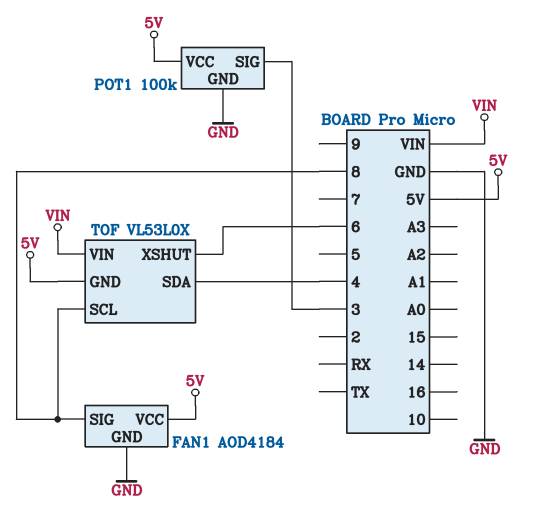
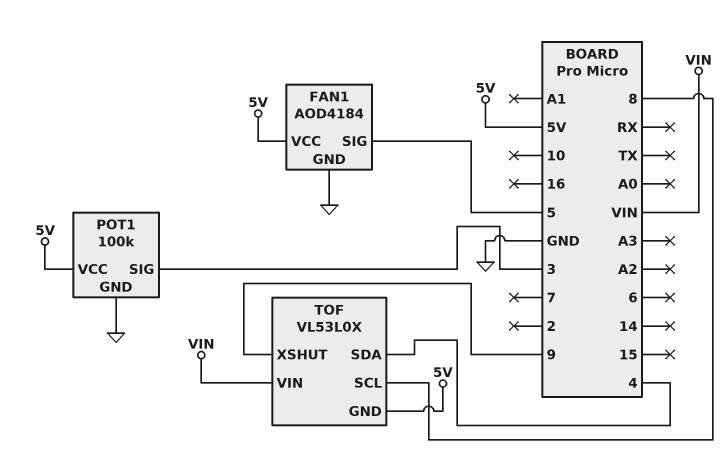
FAN1 pin SIG: 8 -> 5
TOF pin XSHUT: 6 -> 9

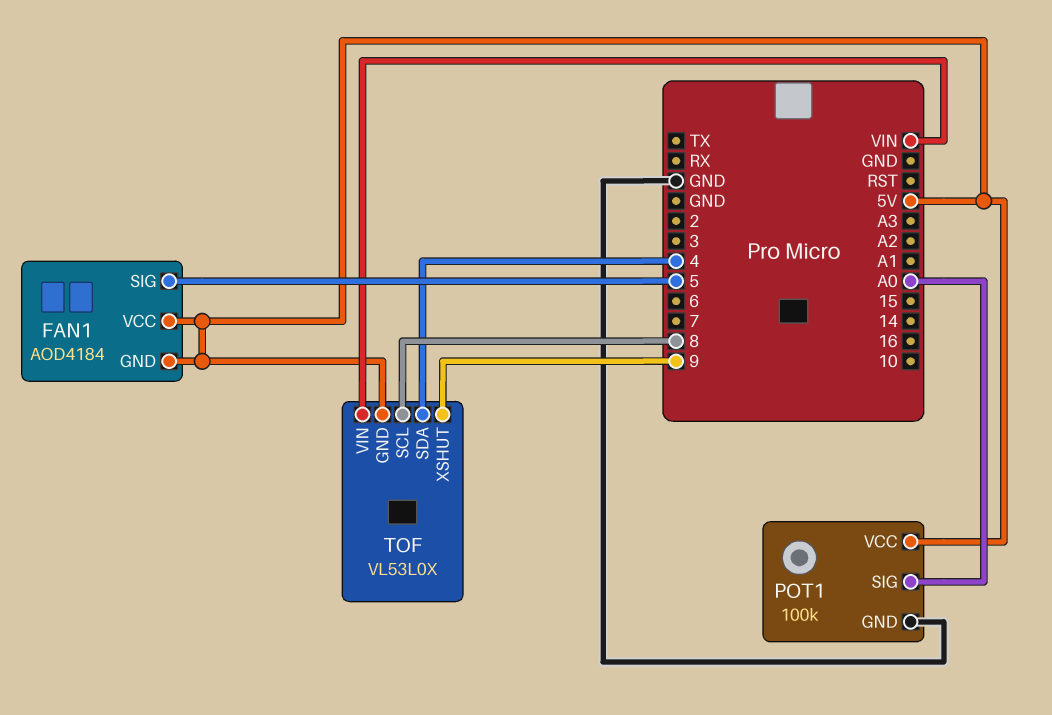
FAN1 pin GND: GND -> 5V
POT1 pin SIG: 3 -> A0

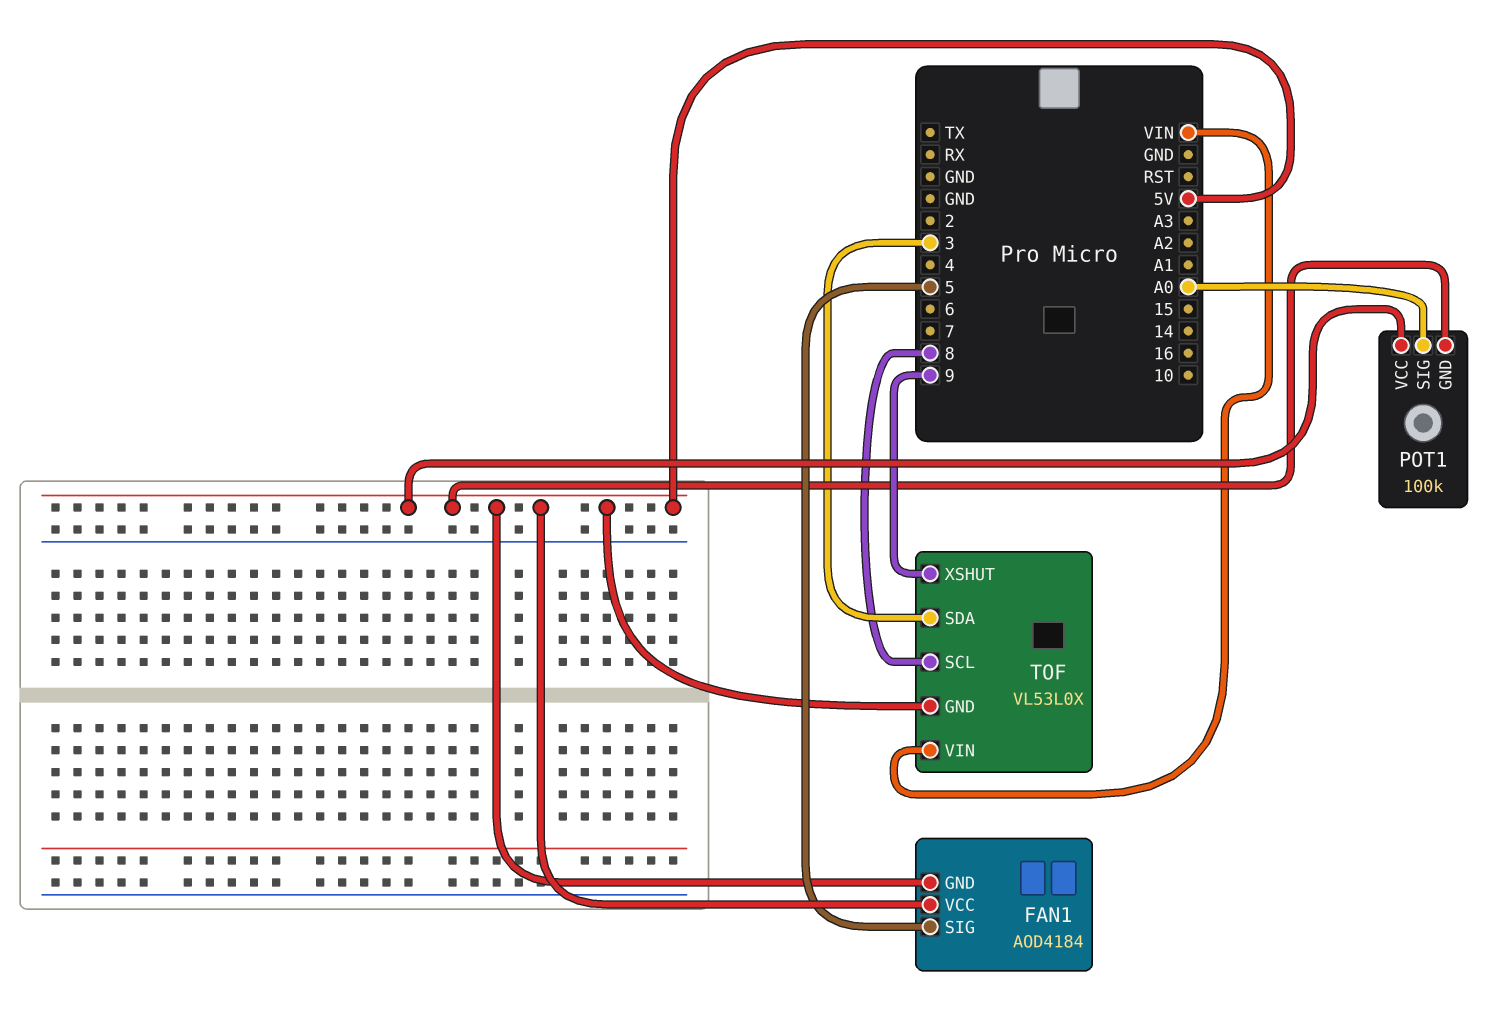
POT1 pin GND: GND -> 5V
TOF pin SDA: 4 -> 3

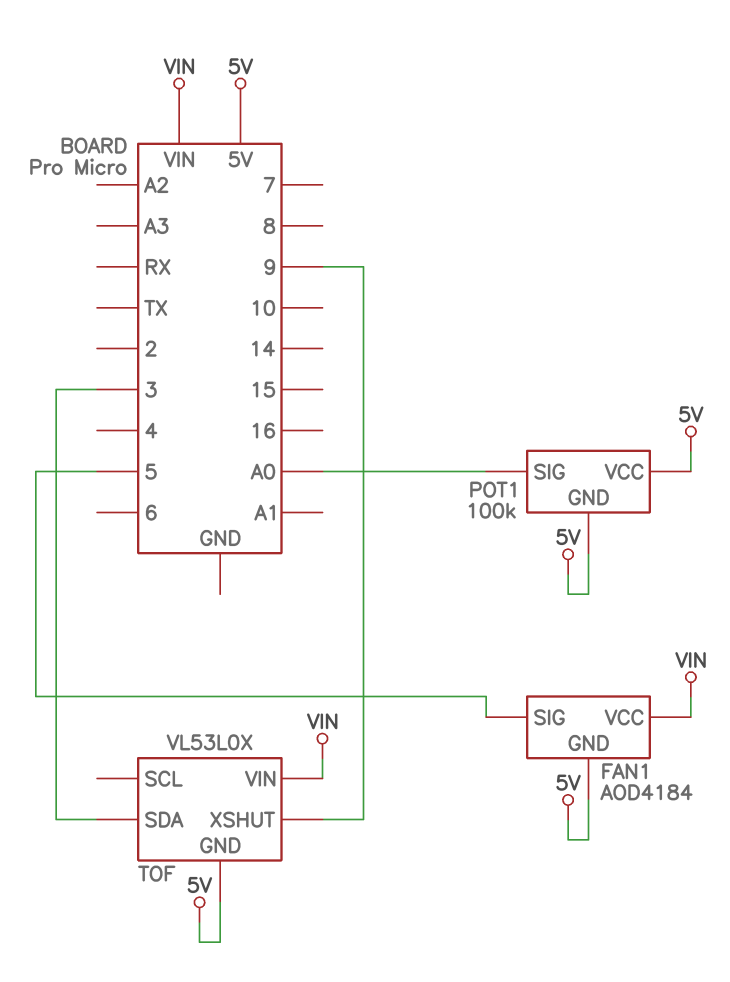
FAN1 pin VCC: 5V -> VIN
TOF pin SCL: 8 -> none

